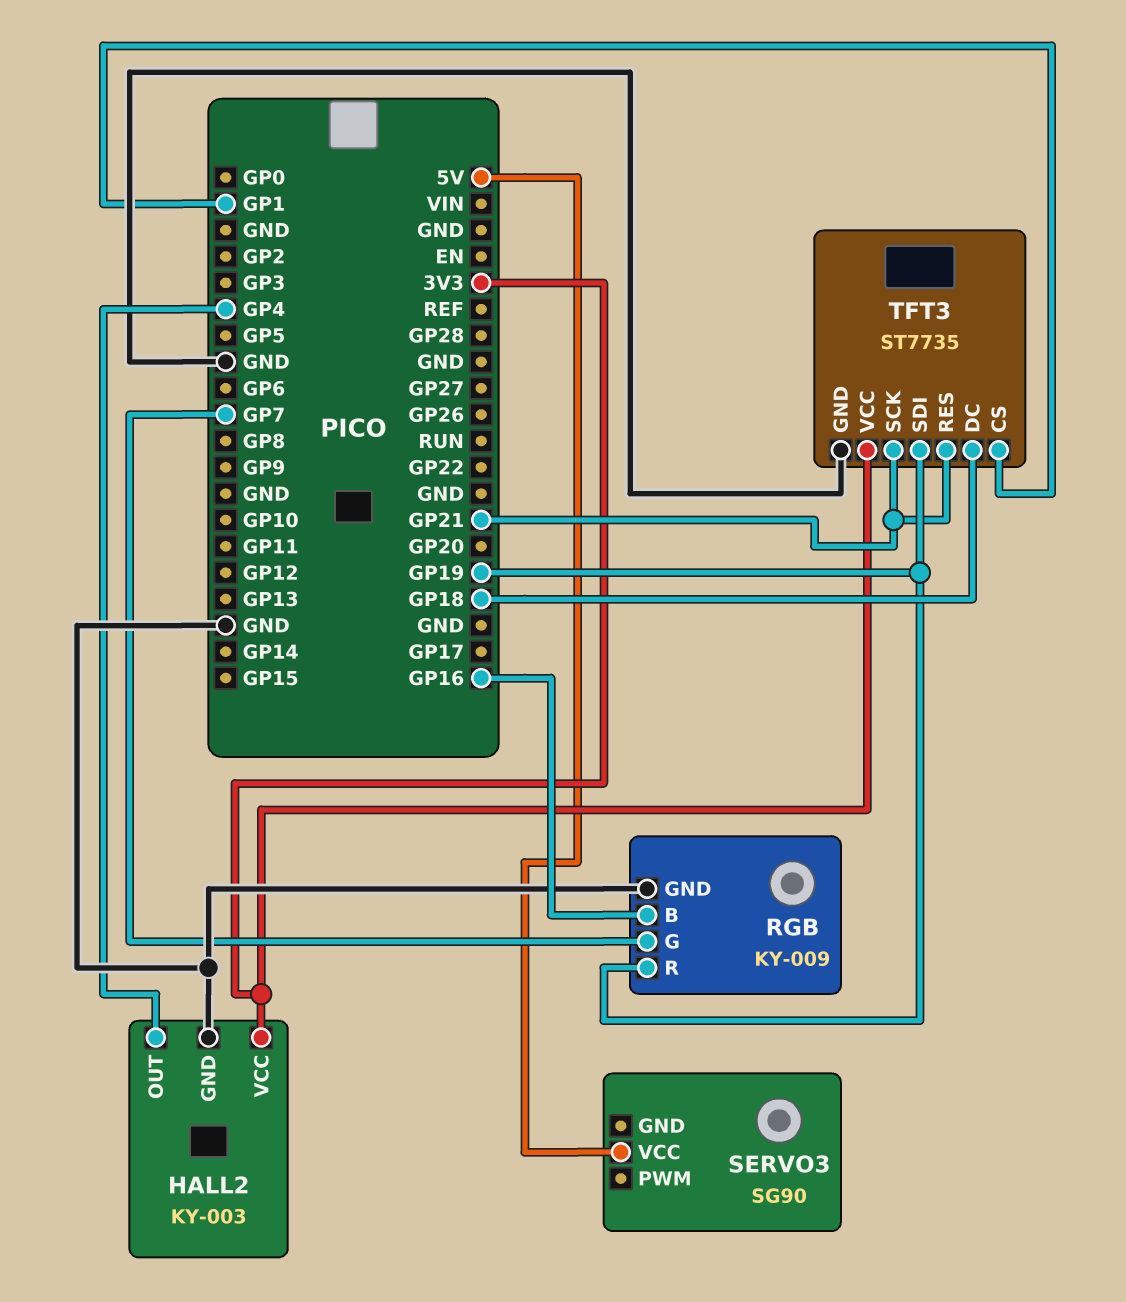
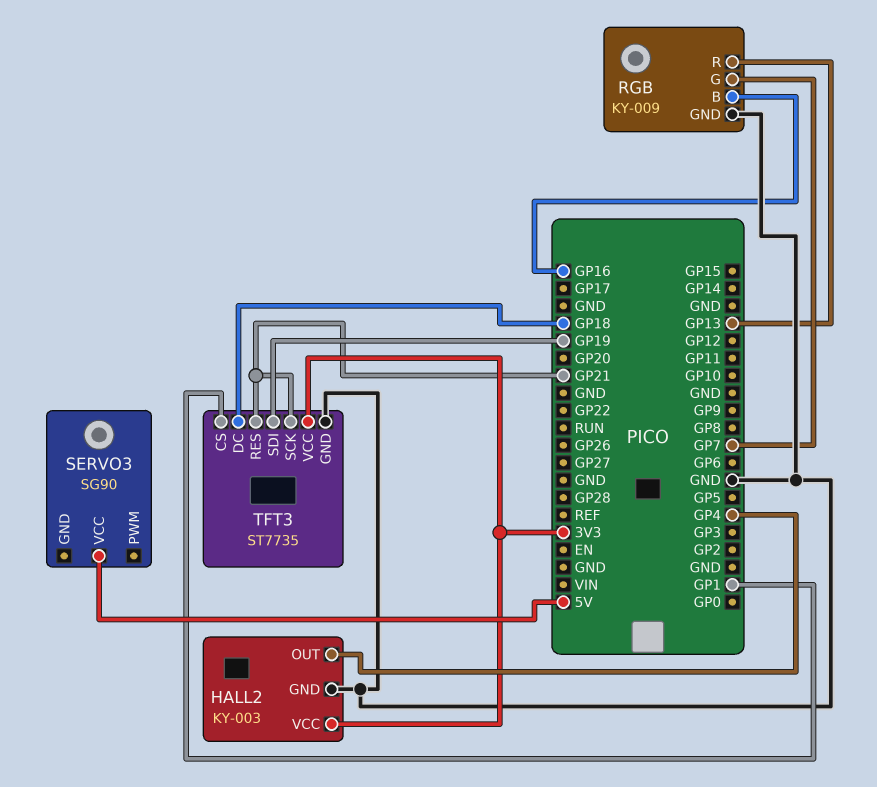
RGB pin R: GP19 -> GP13

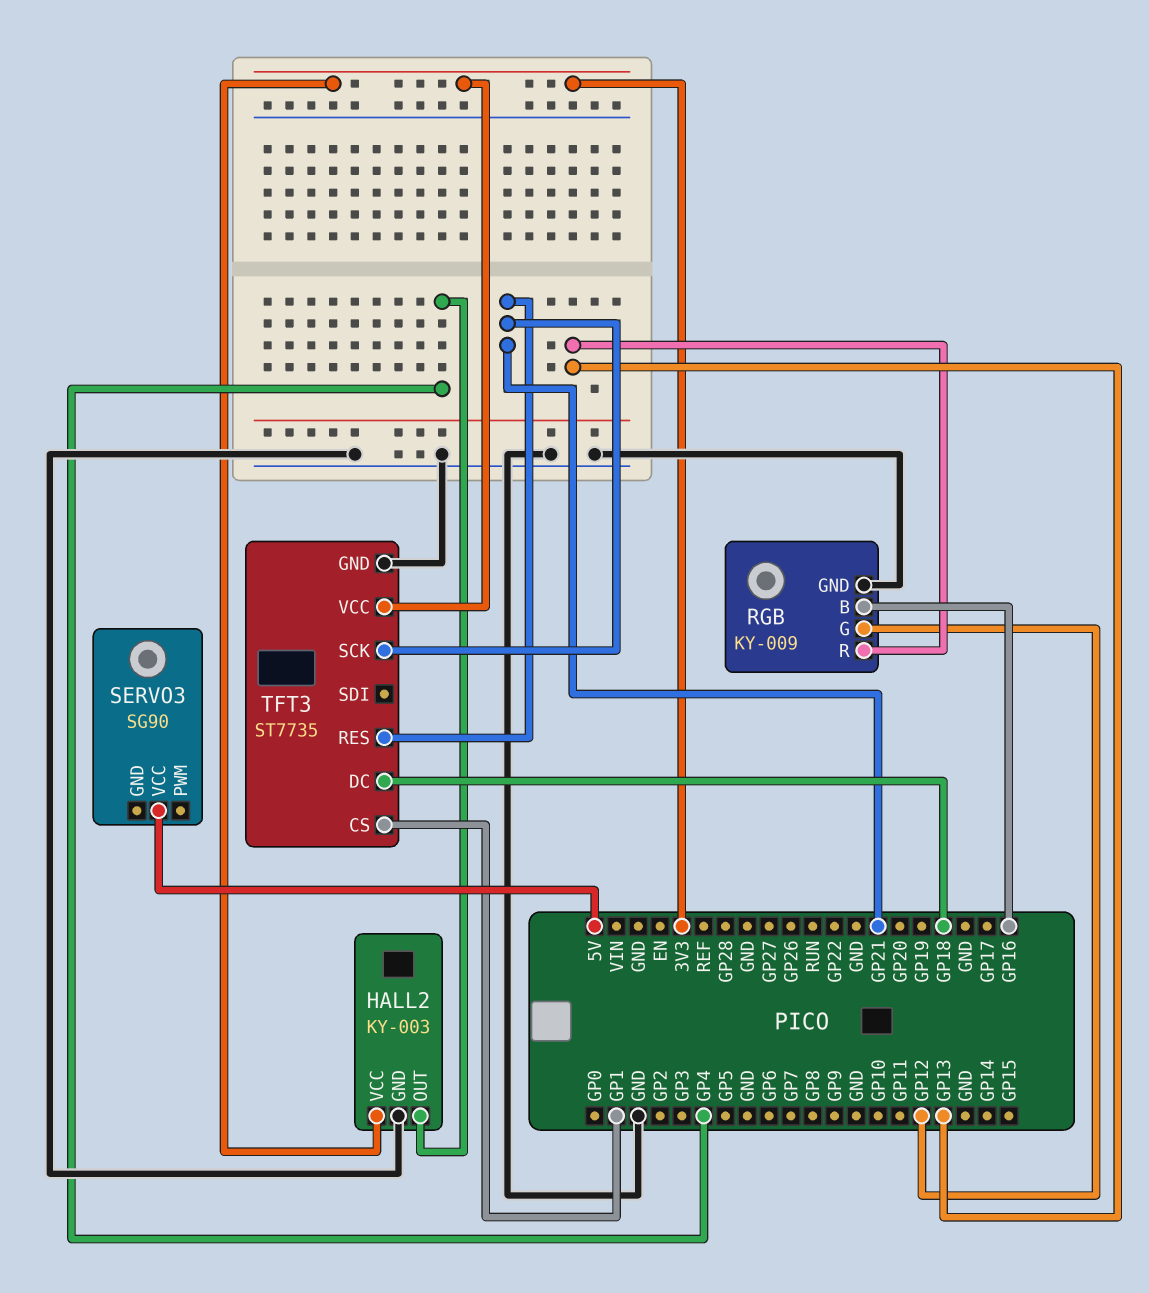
RGB pin G: GP7 -> GP12
TFT3 pin SDI: GP19 -> none

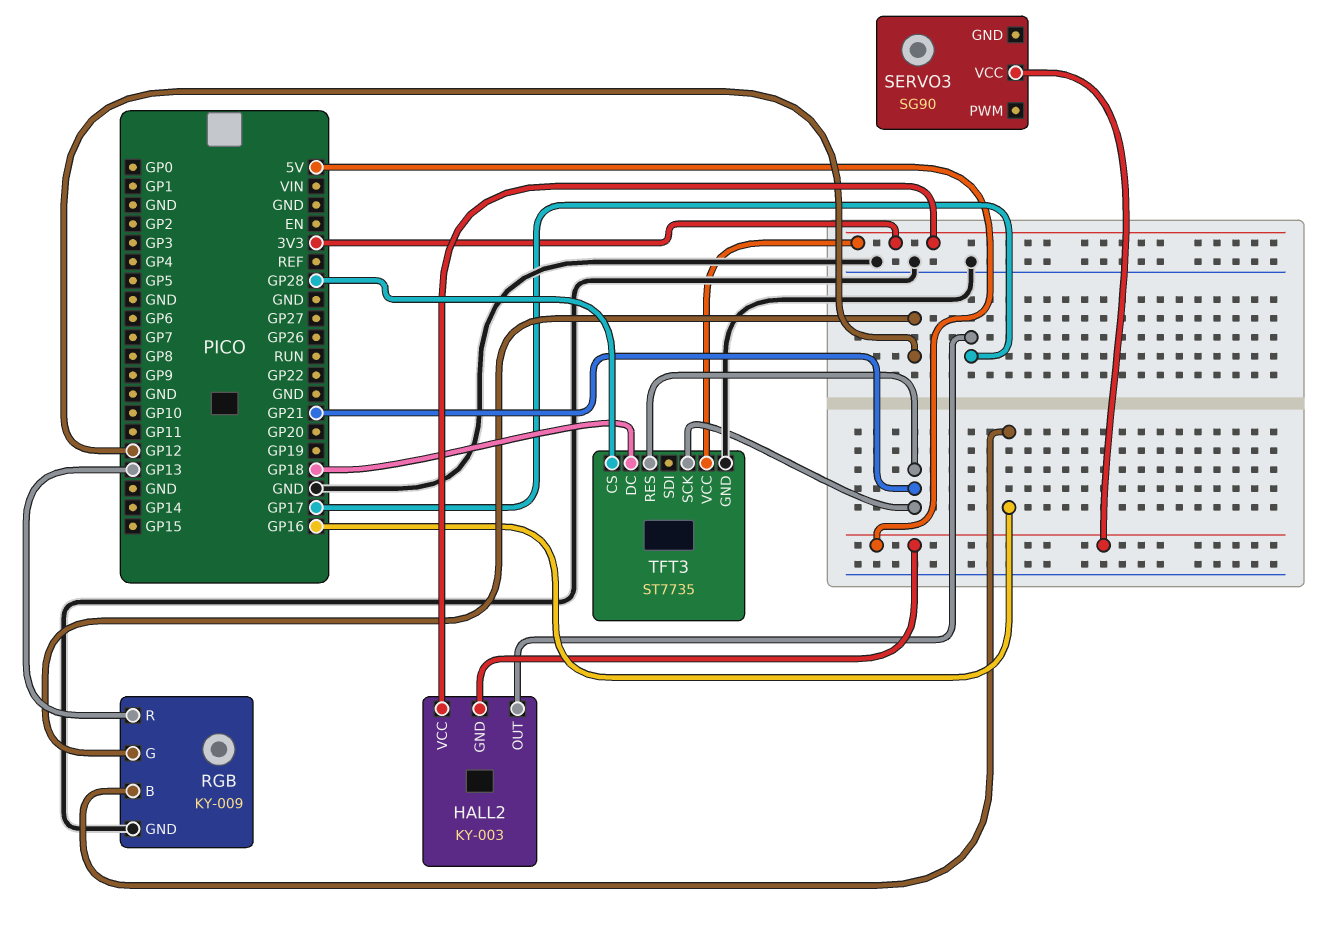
HALL2 pin GND: GND -> 5V
HALL2 pin OUT: GP4 -> GP17
TFT3 pin CS: GP1 -> GP28

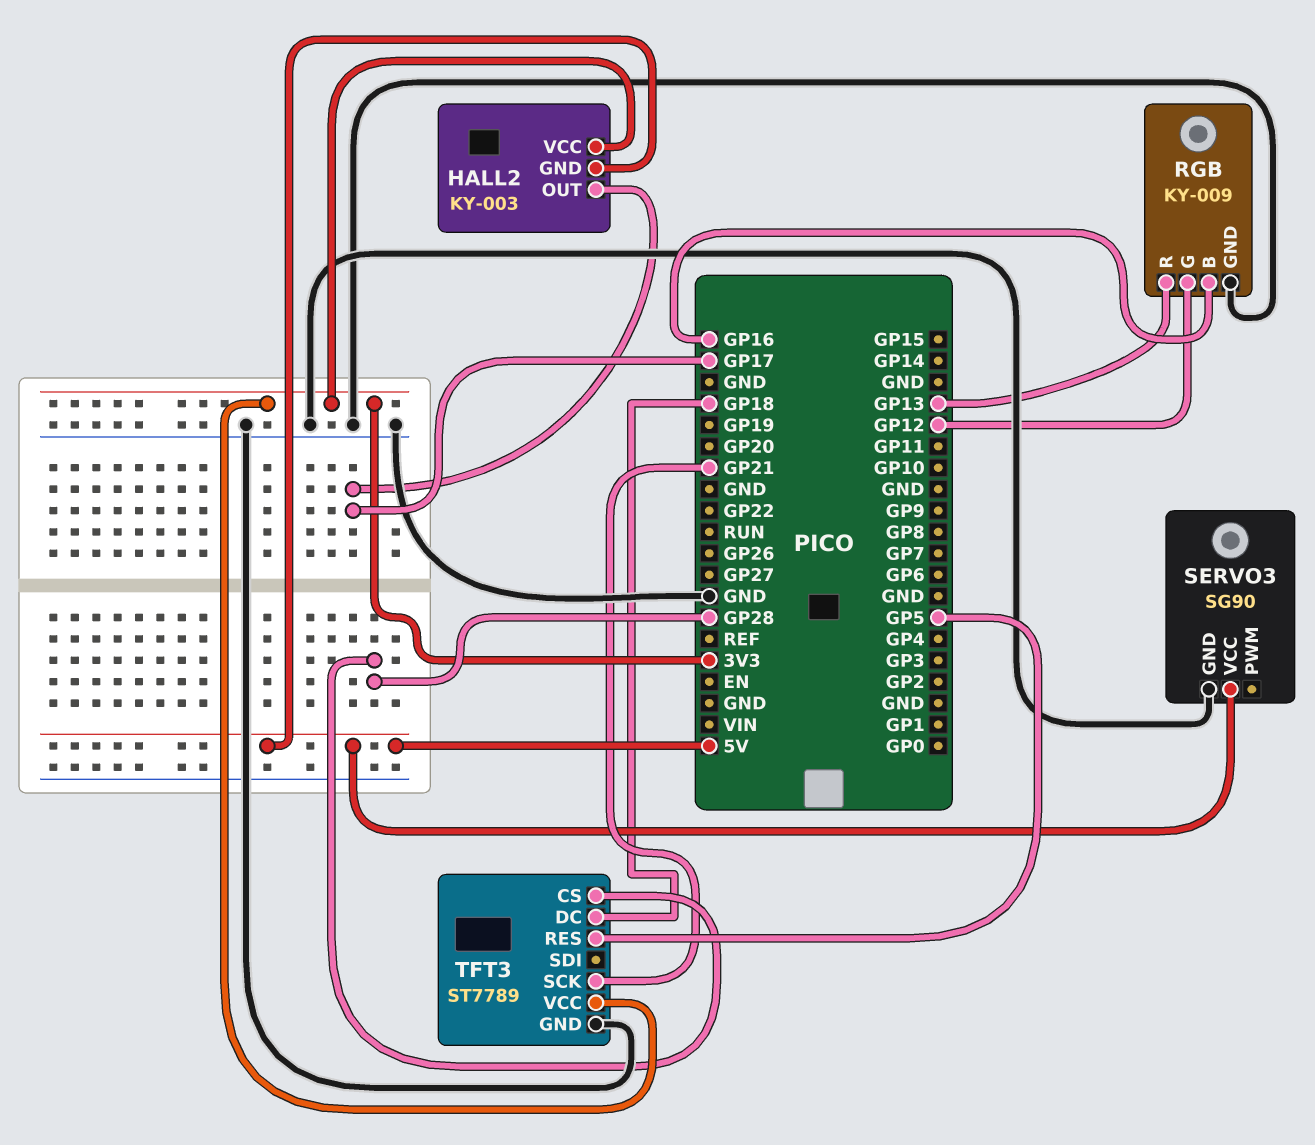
SERVO3 pin GND: none -> GND
TFT3: ST7735 -> ST7789
TFT3 pin RES: GP21 -> GP5

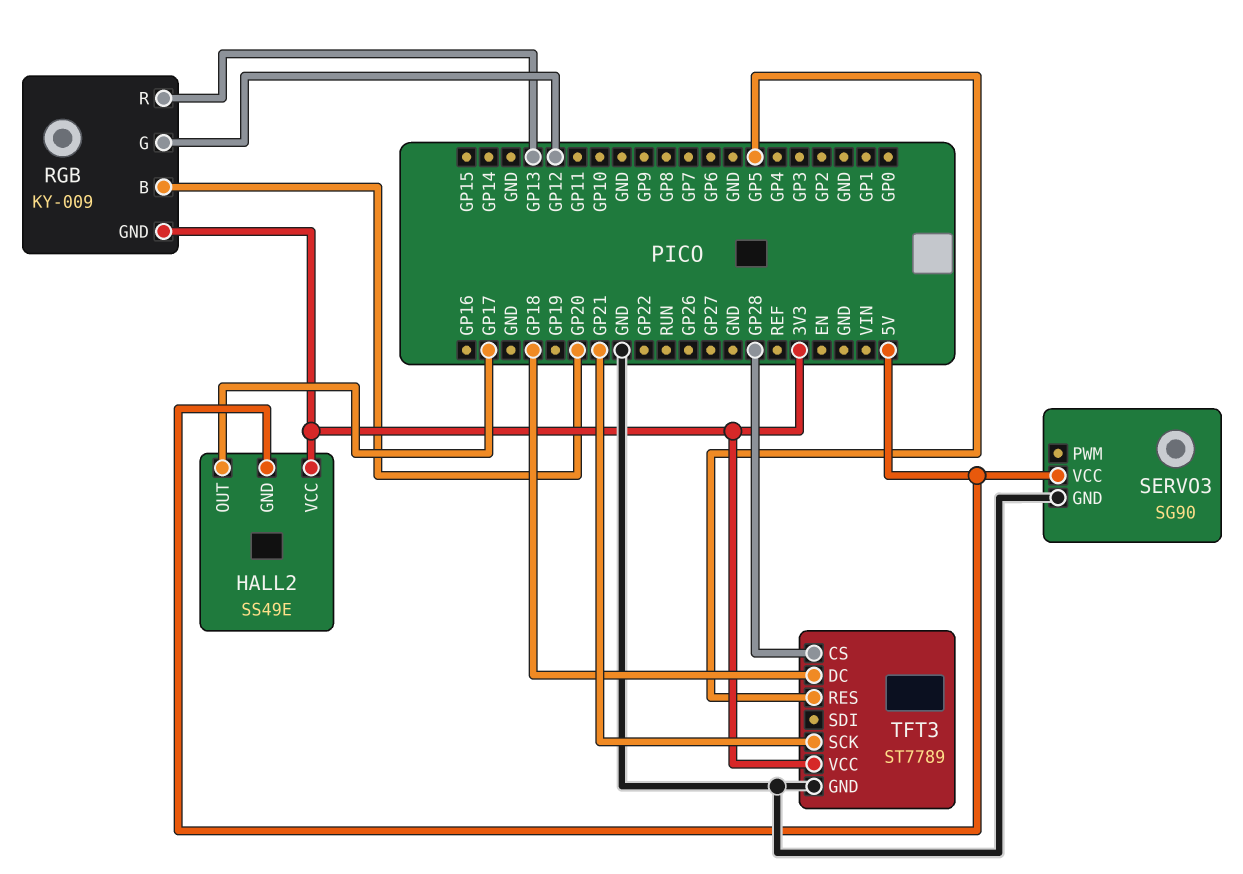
HALL2: KY-003 -> SS49E
RGB pin B: GP16 -> GP20
RGB pin GND: GND -> 3V3

